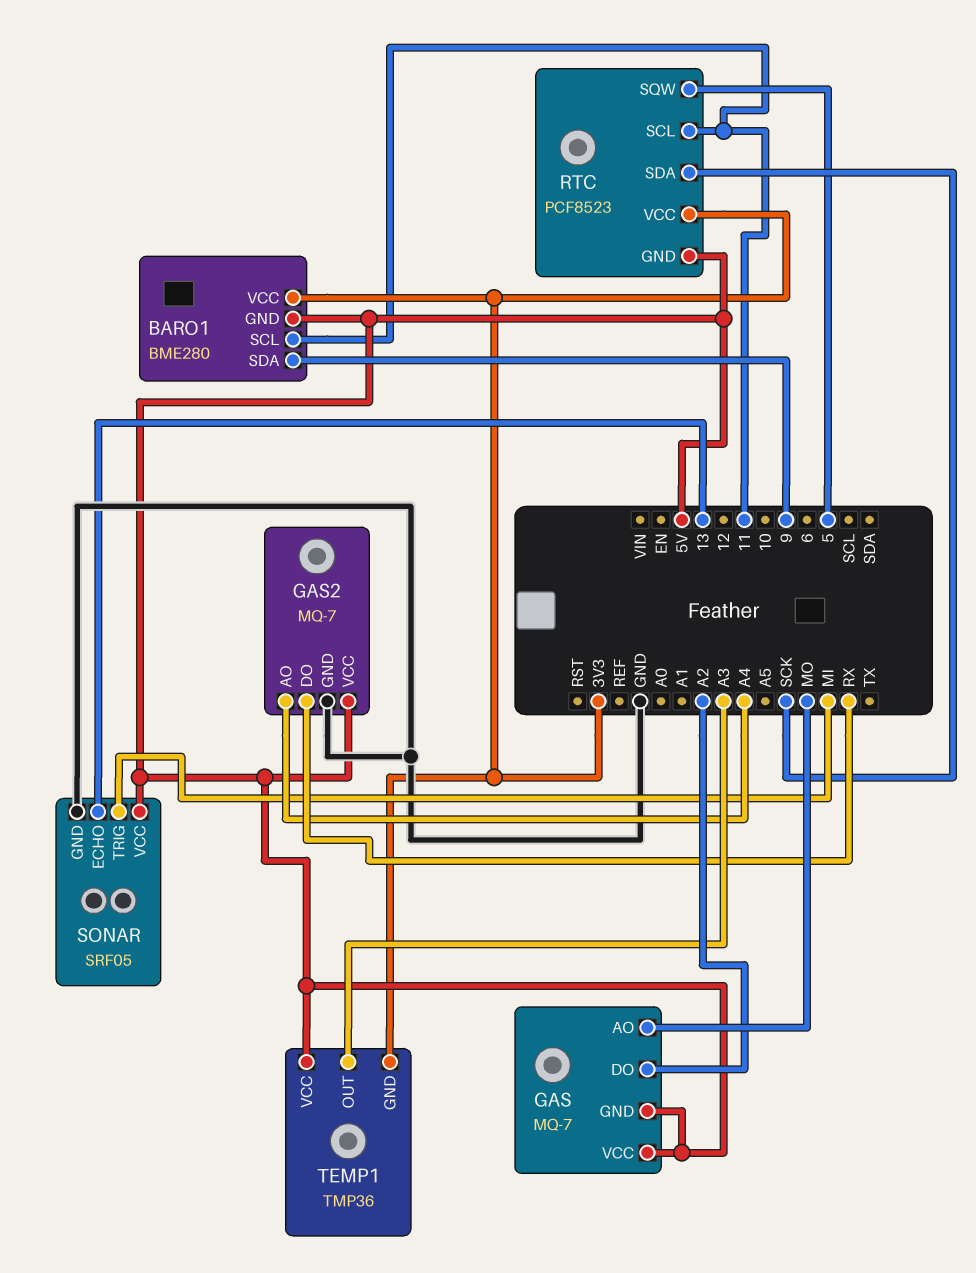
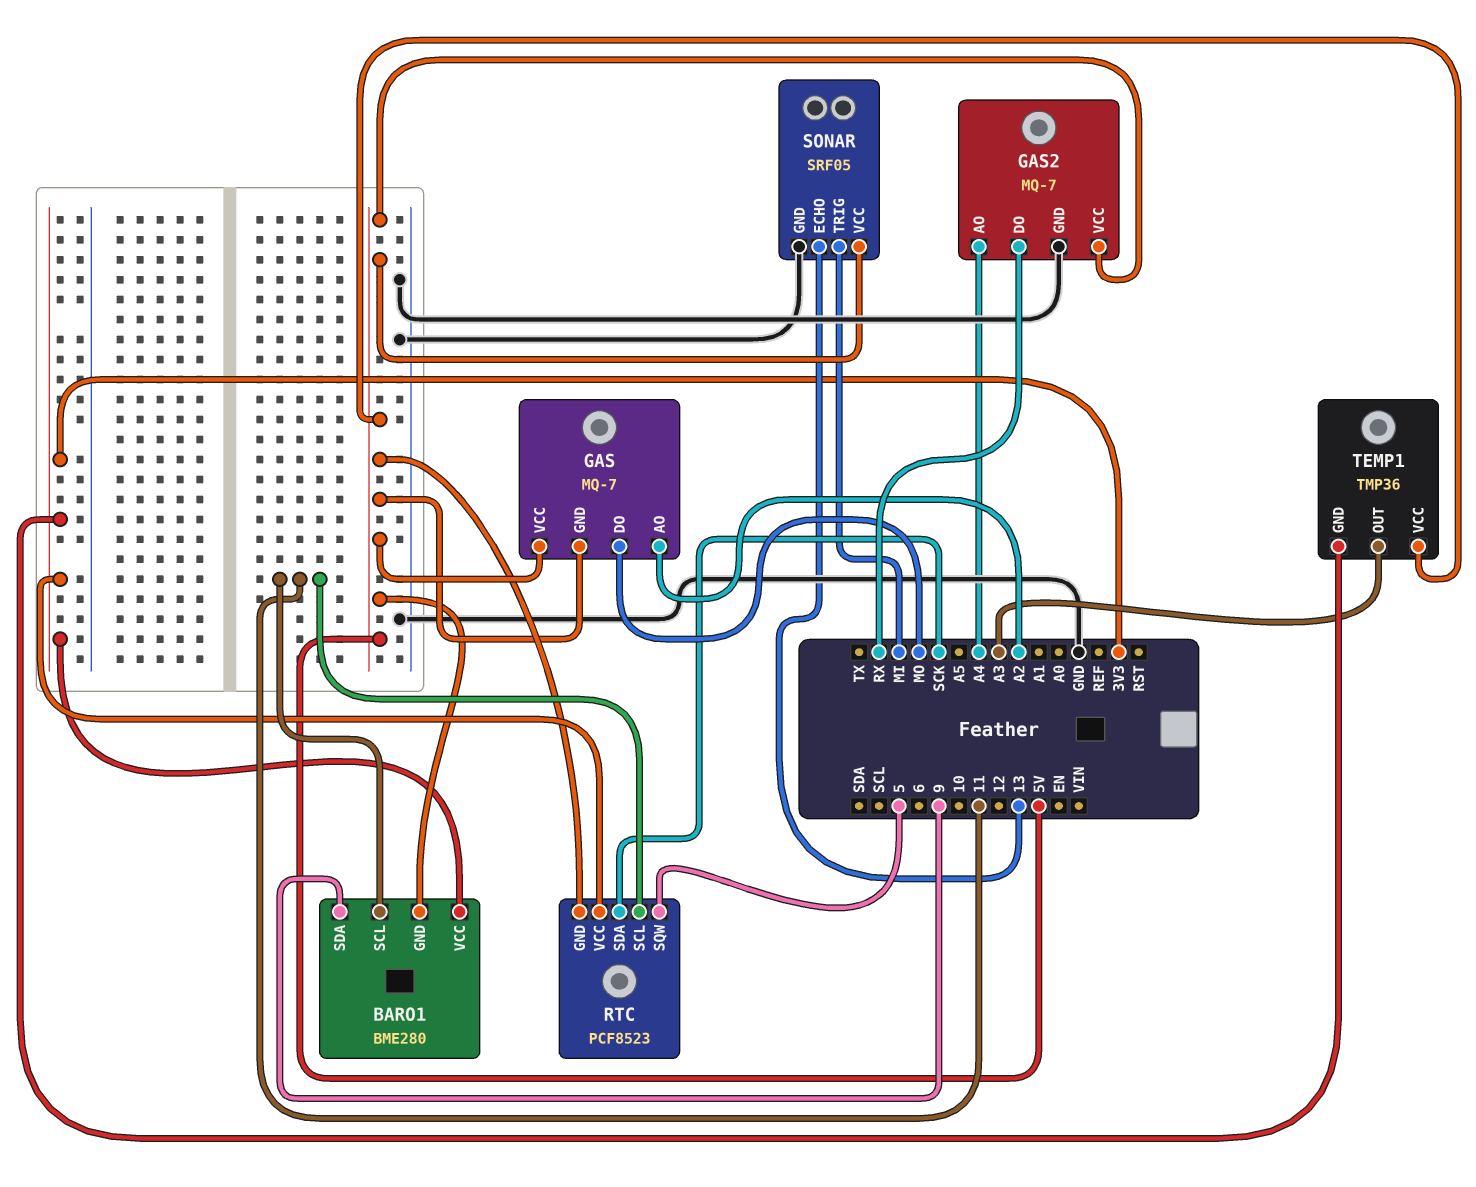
GAS pin AO: MO -> A2
GAS pin DO: A2 -> MO

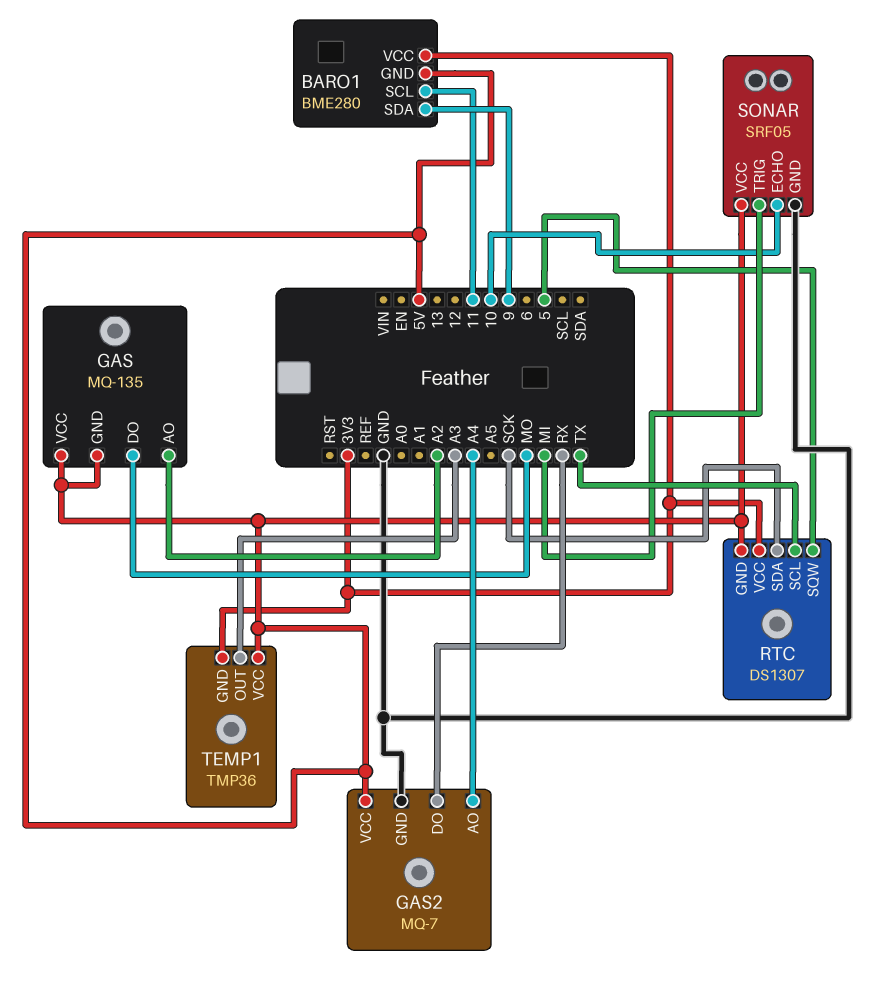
GAS: MQ-7 -> MQ-135
RTC: PCF8523 -> DS1307
RTC pin SCL: 11 -> TX
SONAR pin ECHO: 13 -> 10

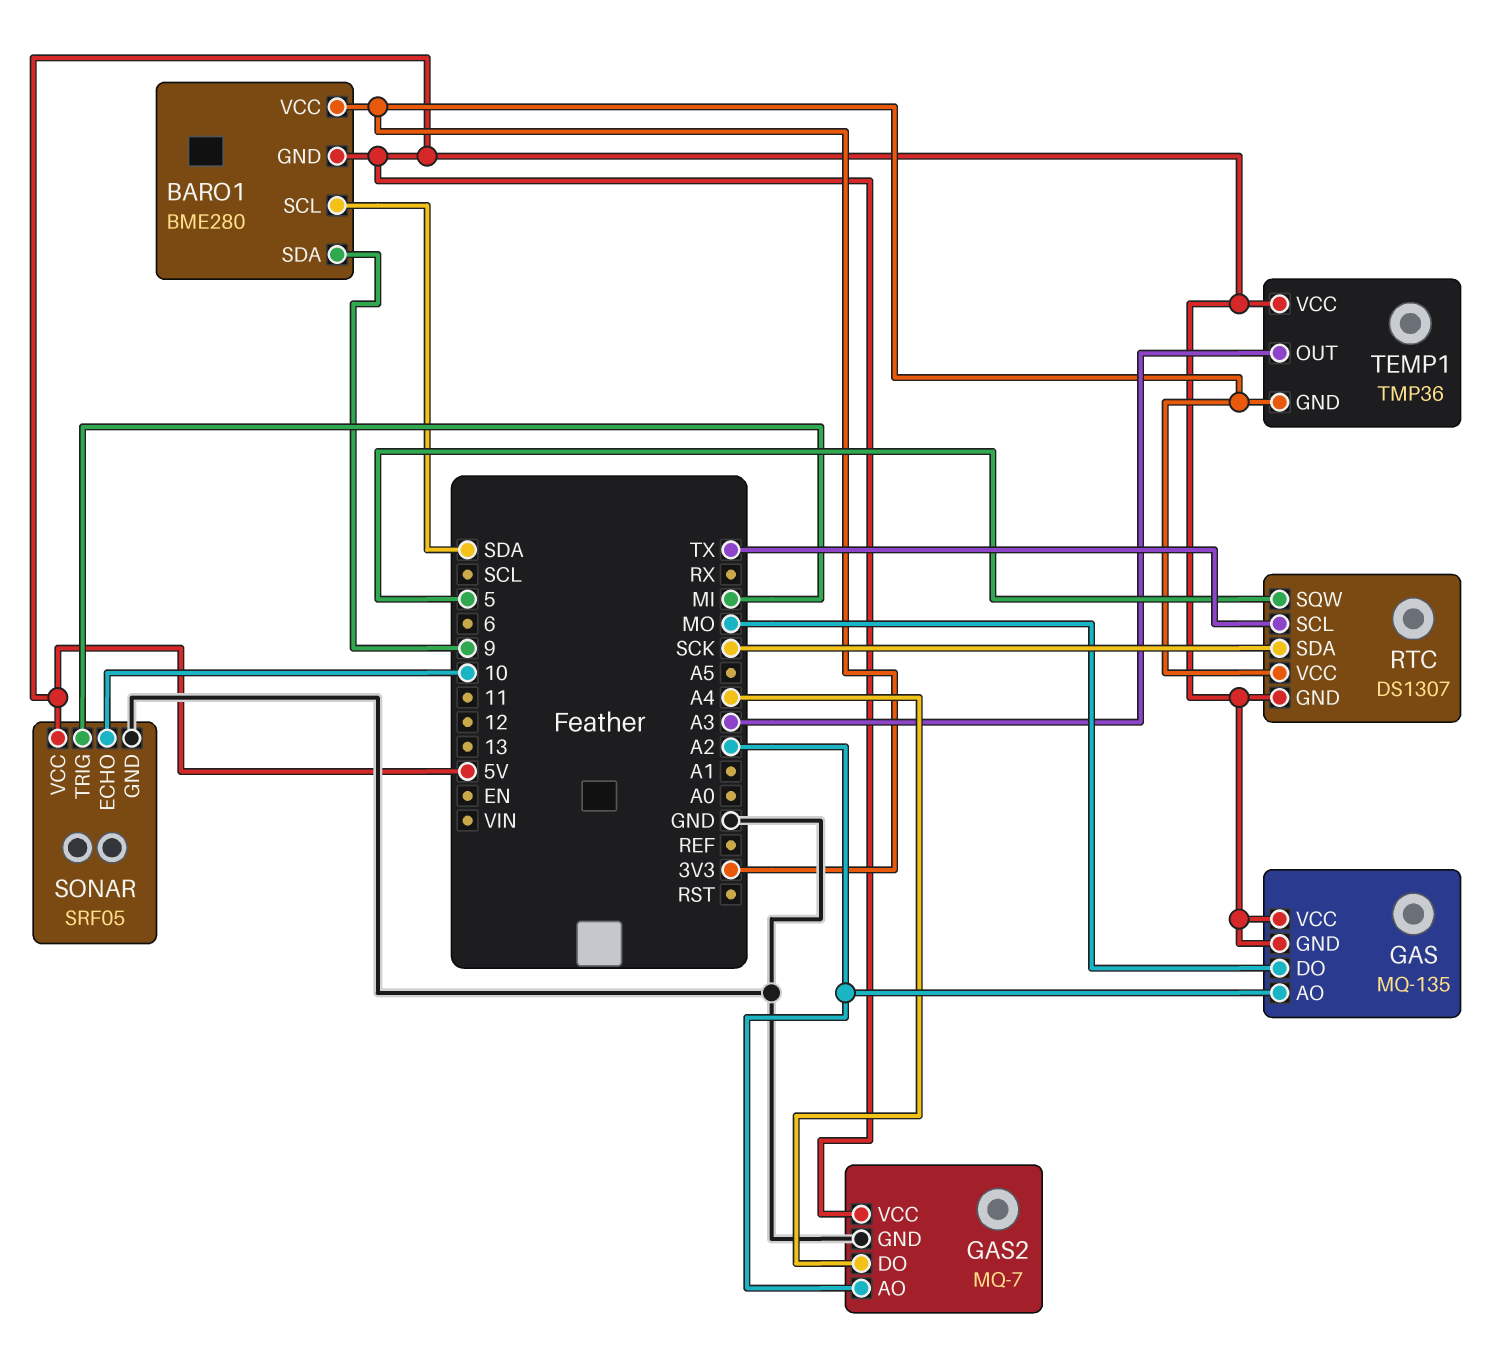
BARO1 pin SCL: 11 -> SDA
GAS2 pin AO: A4 -> A2
GAS2 pin DO: RX -> A4

